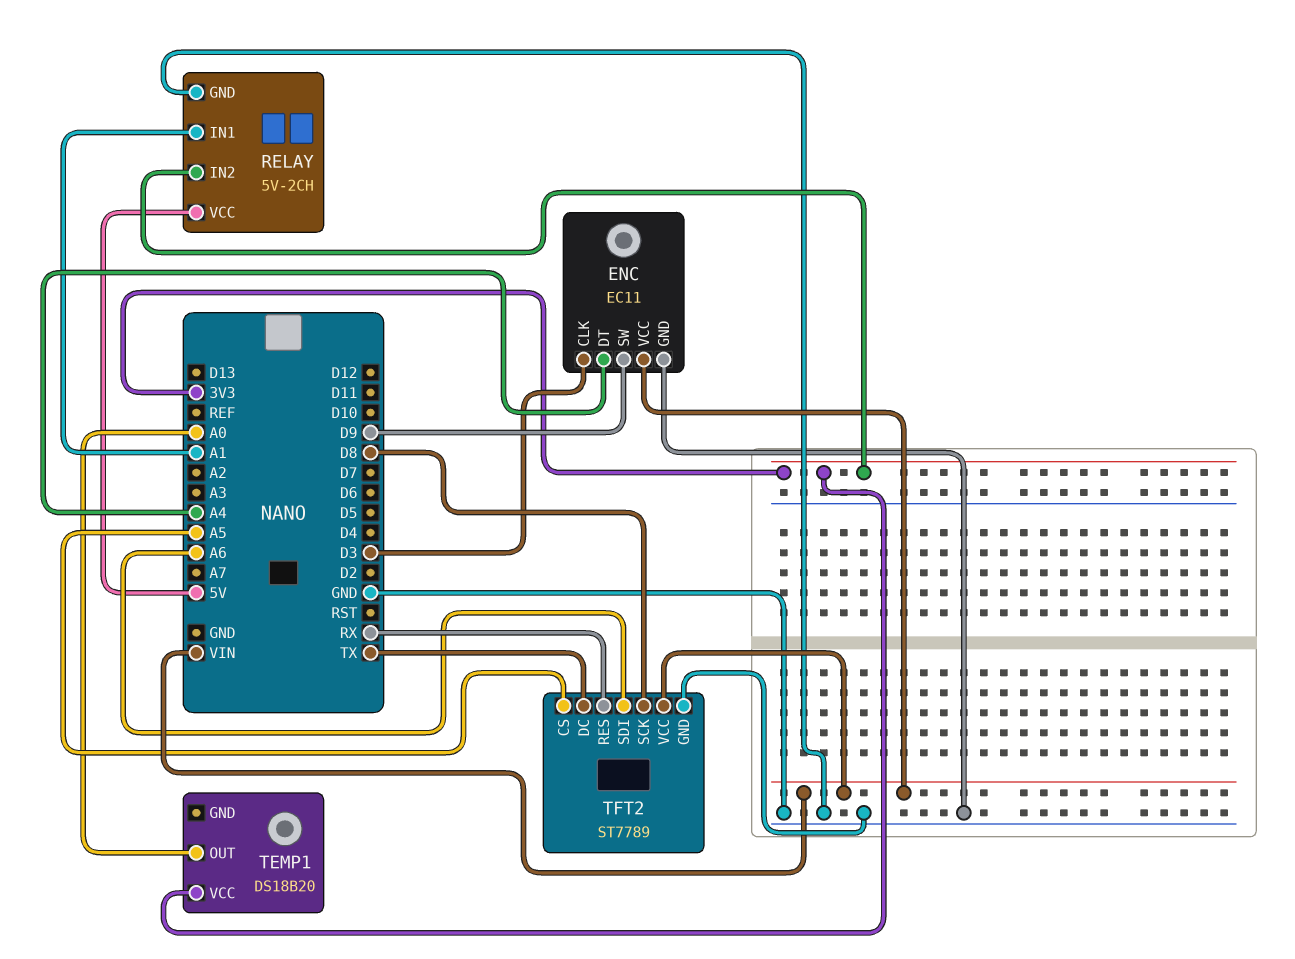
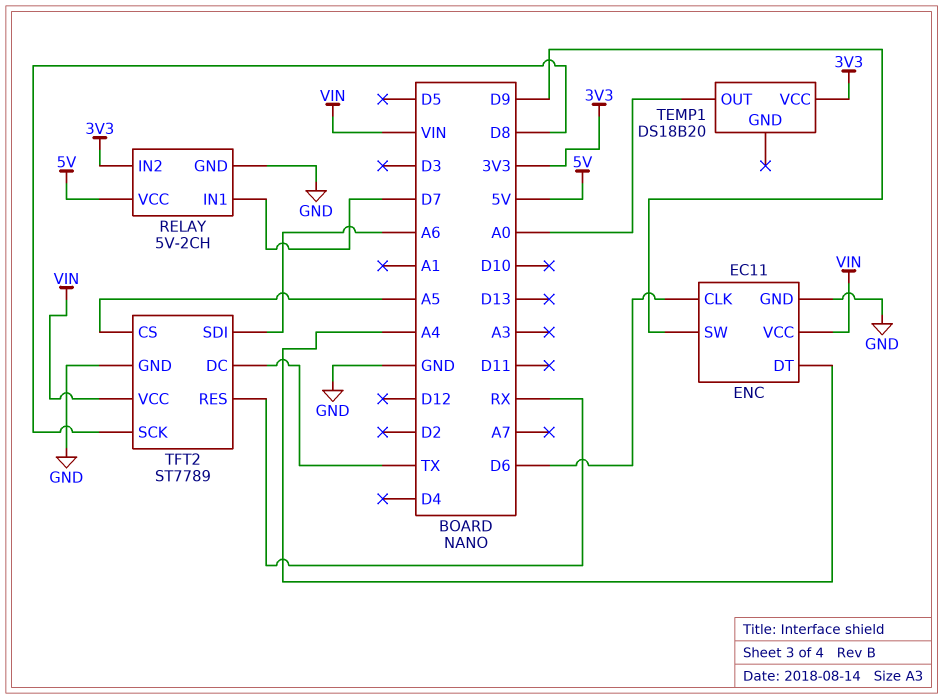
ENC pin CLK: D3 -> D6
RELAY pin IN1: A1 -> D7

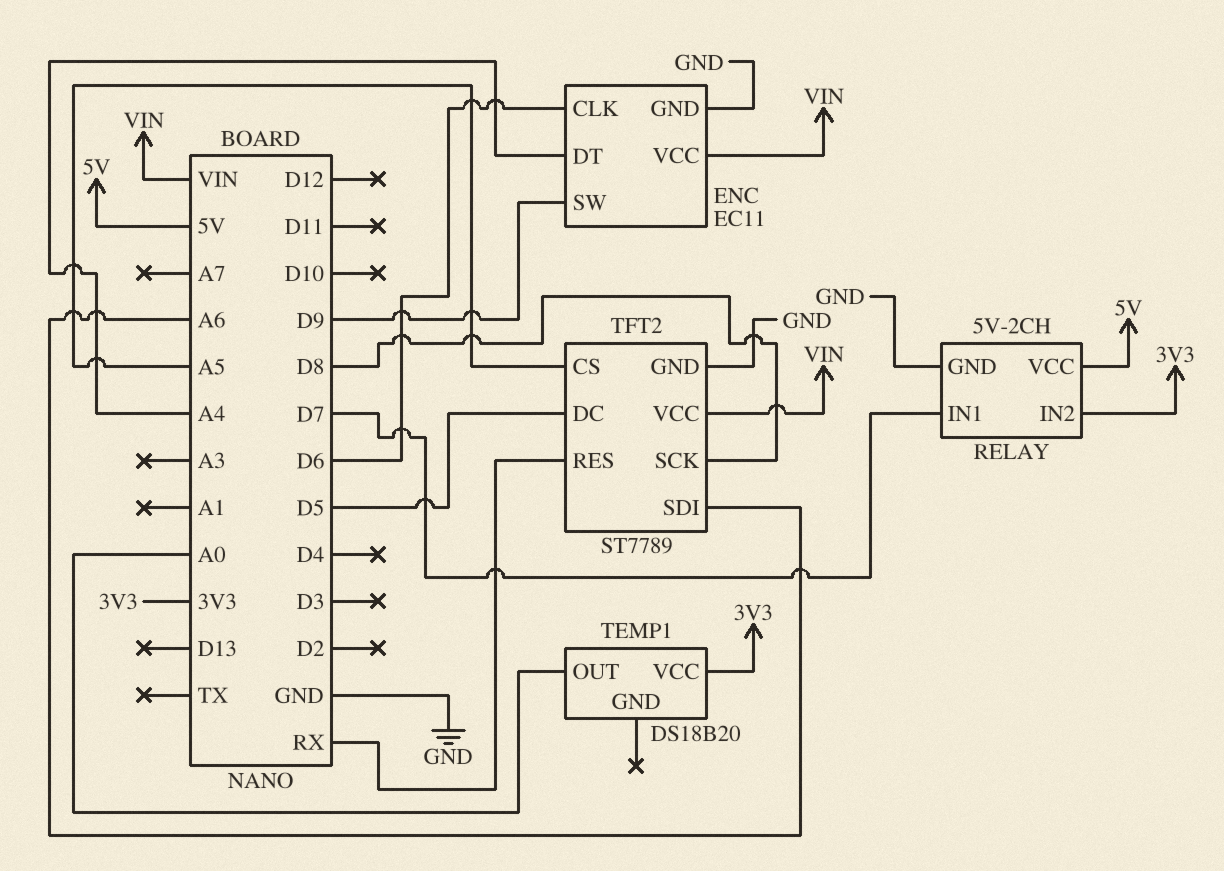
TFT2 pin DC: TX -> D5

